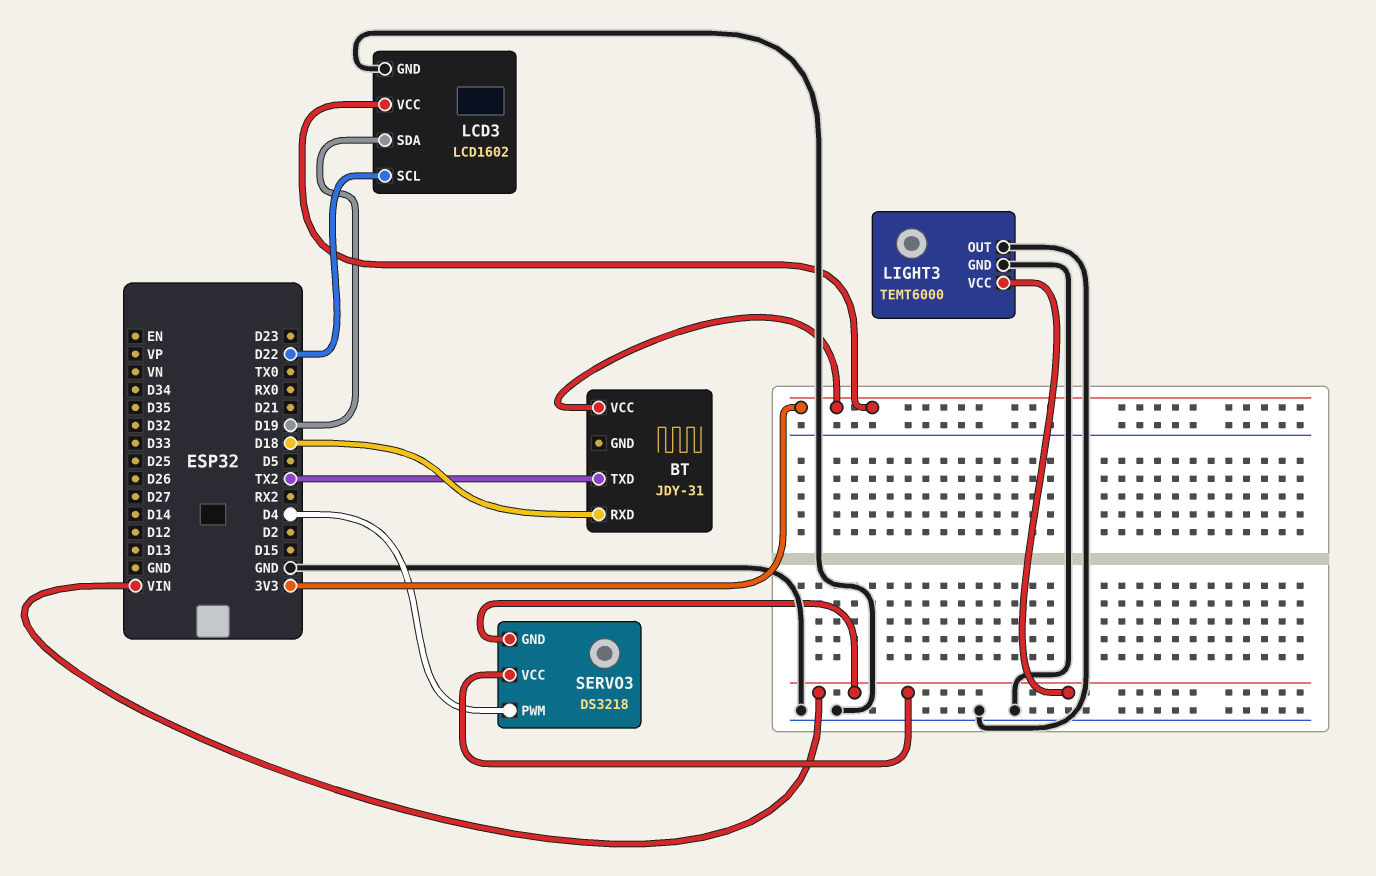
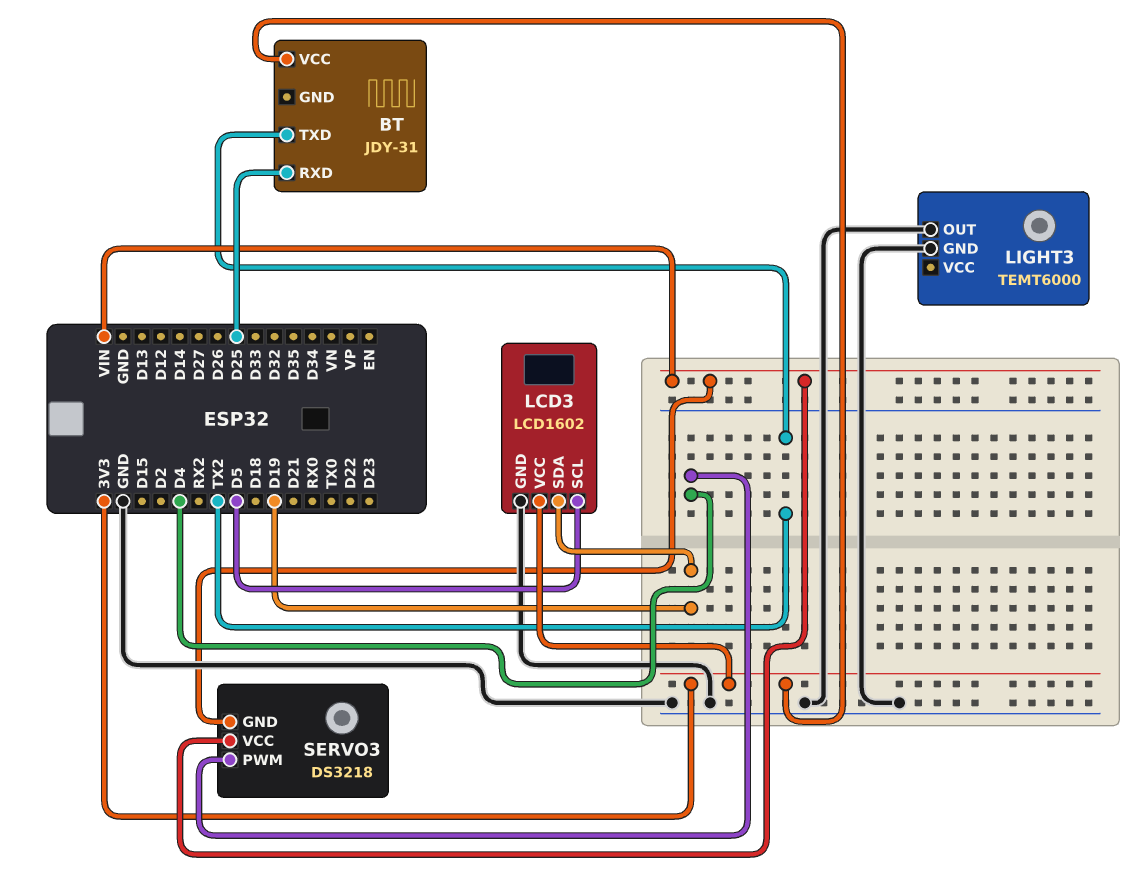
BT pin RXD: D18 -> D25
LCD3 pin SCL: D22 -> D5
LIGHT3 pin VCC: VIN -> none

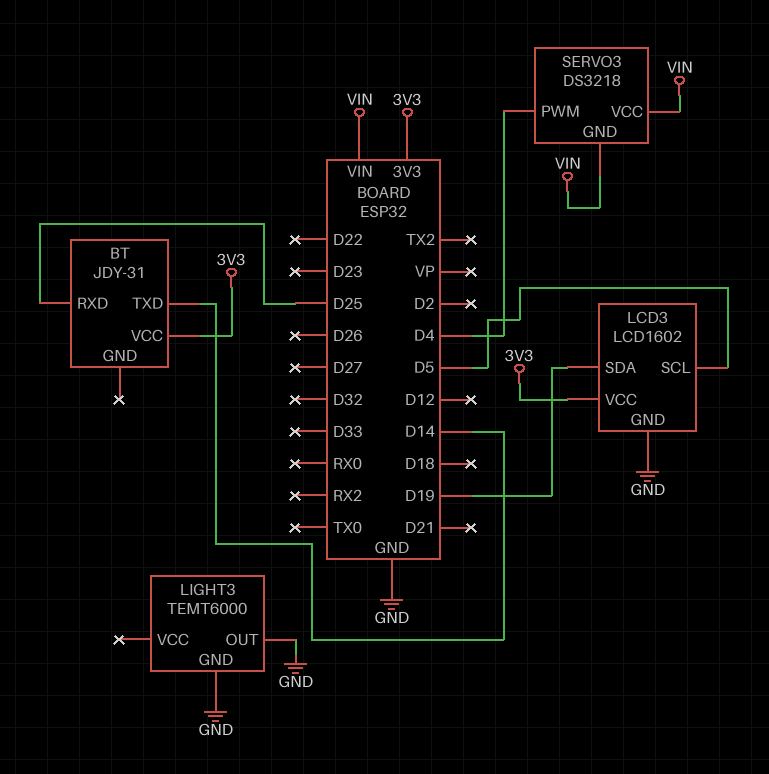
BT pin TXD: TX2 -> D14

